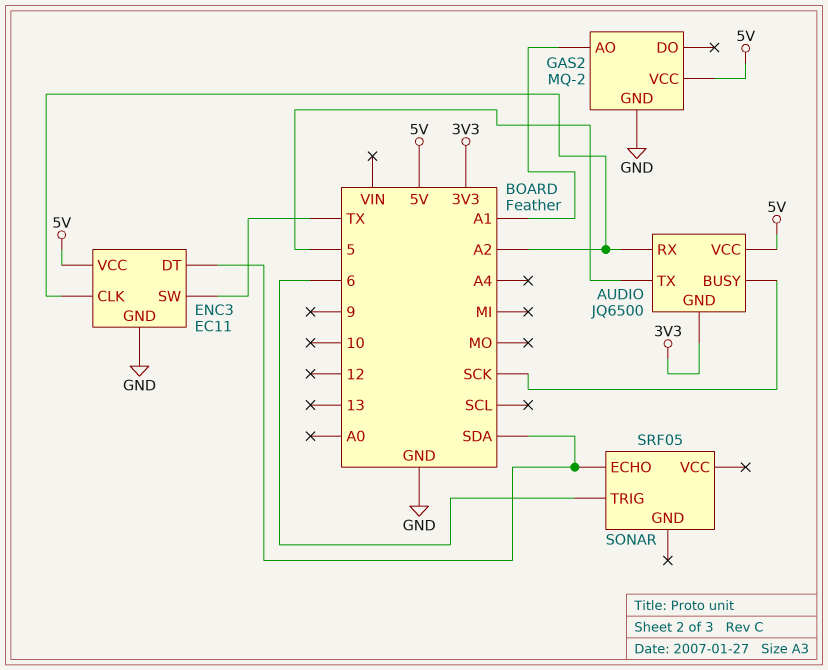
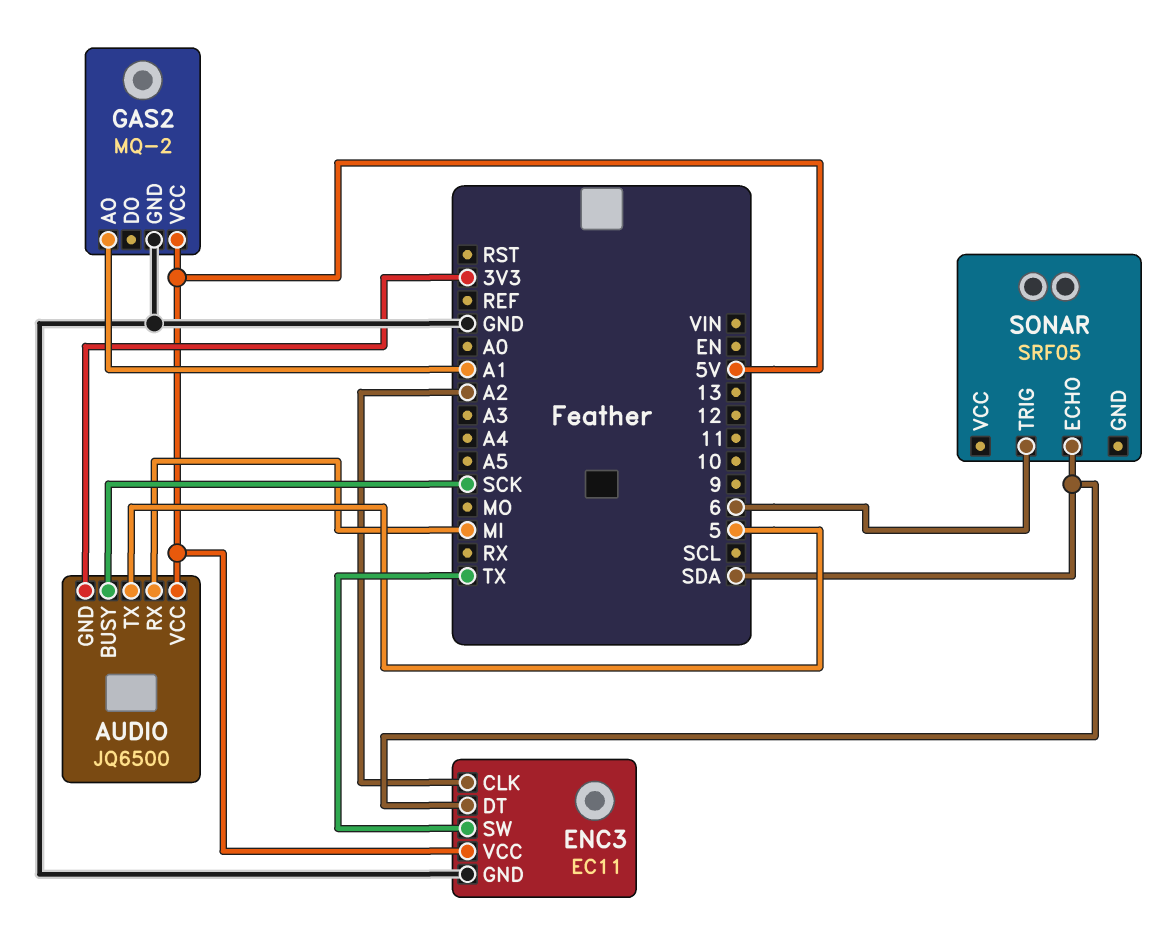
AUDIO pin RX: A2 -> MI

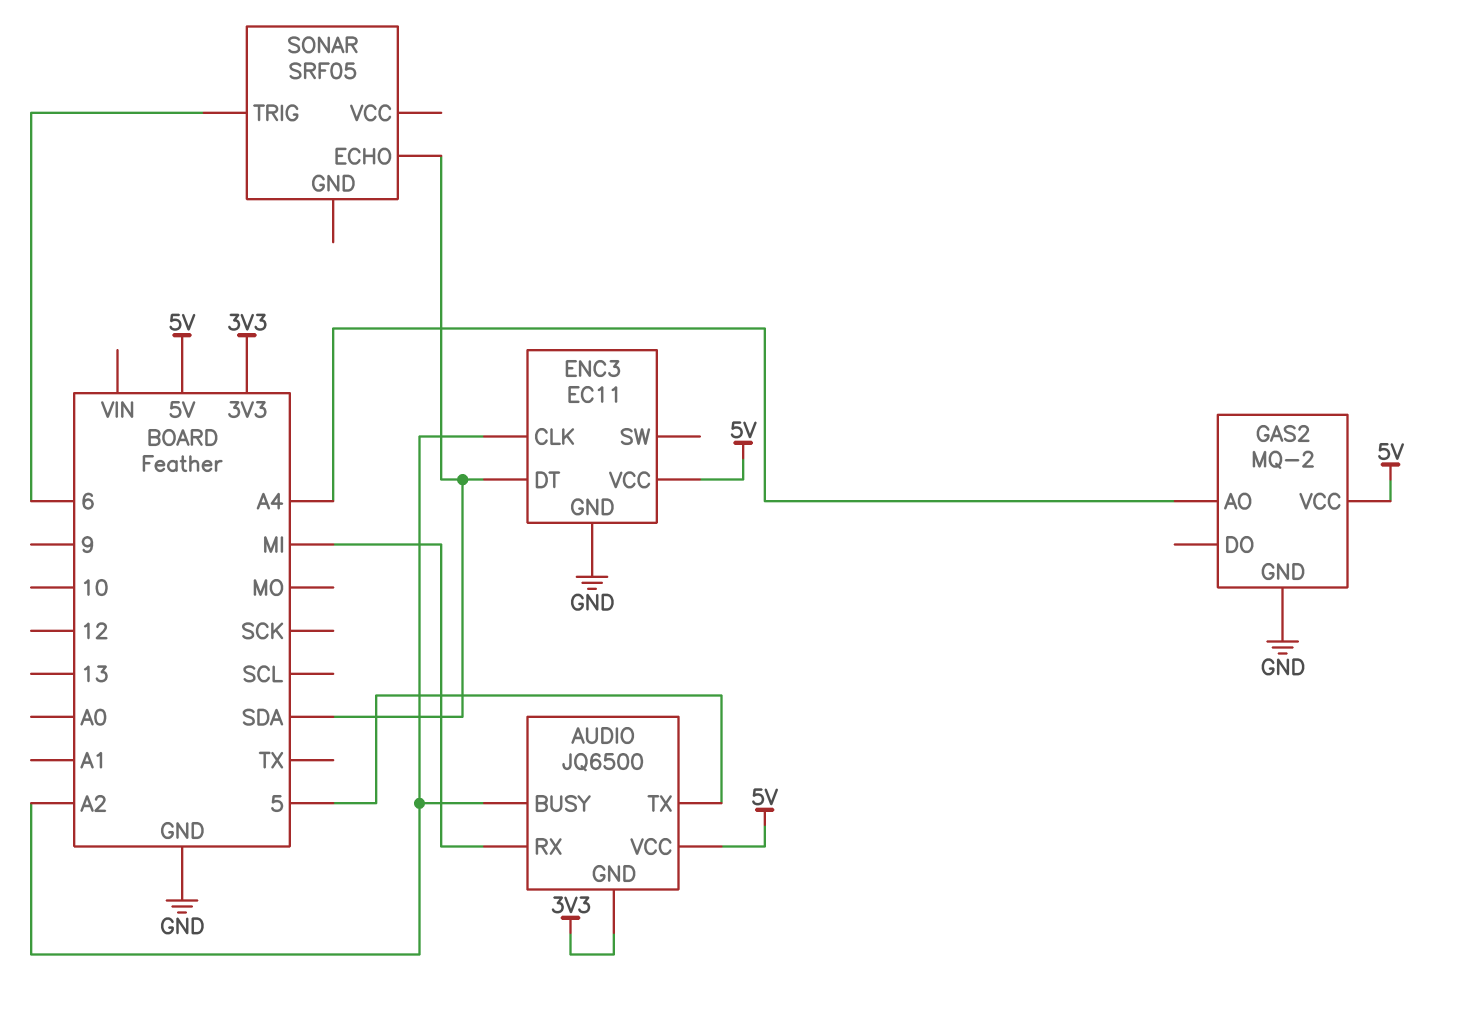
AUDIO pin BUSY: SCK -> A2
ENC3 pin SW: TX -> none
GAS2 pin AO: A1 -> A4

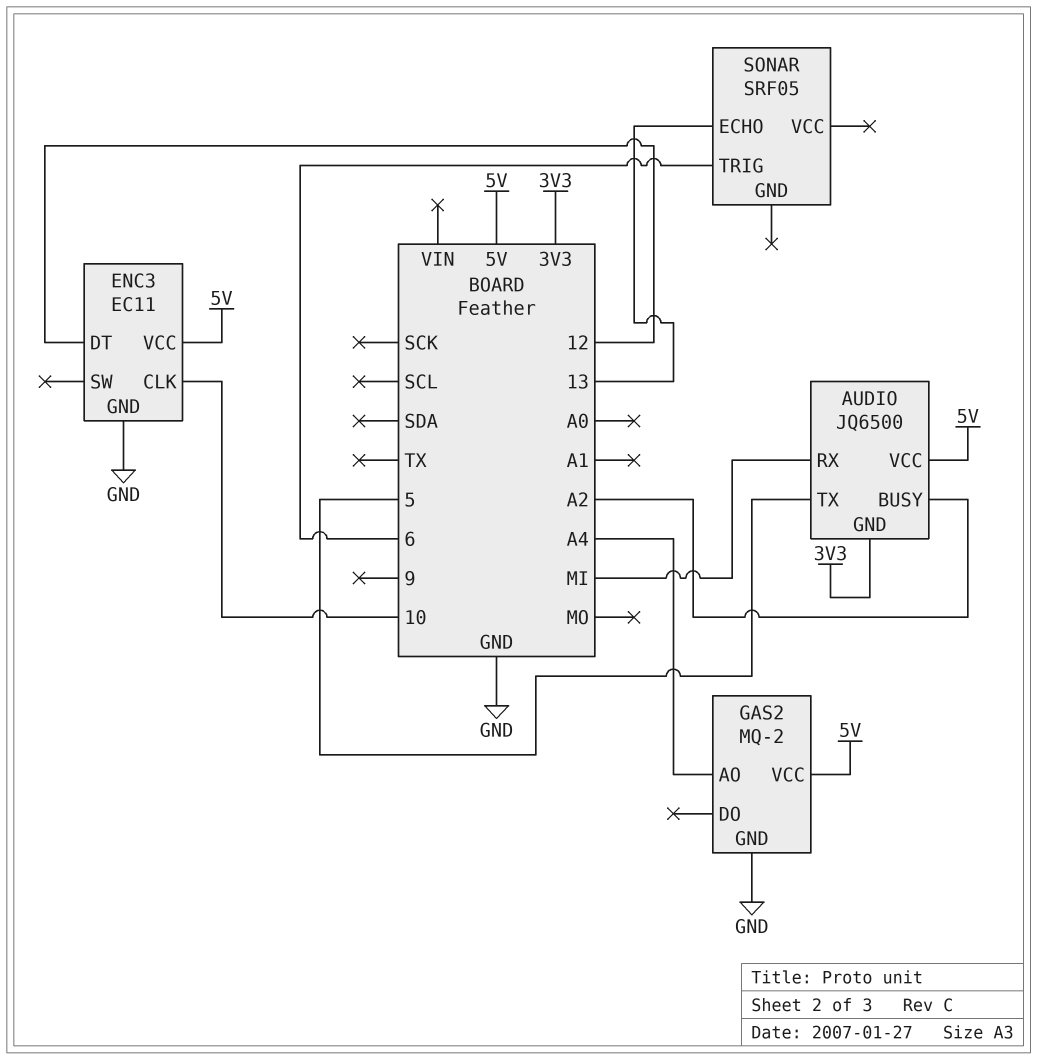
ENC3 pin CLK: A2 -> 10
ENC3 pin DT: SDA -> 12
SONAR pin ECHO: SDA -> 13

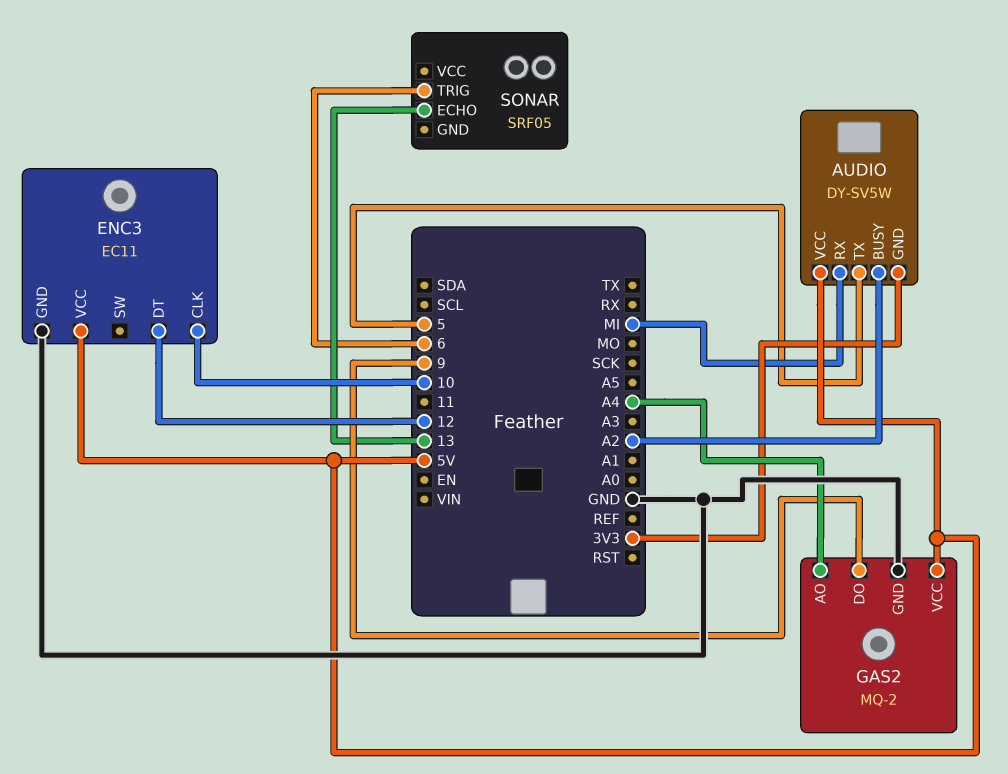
AUDIO: JQ6500 -> DY-SV5W
GAS2 pin DO: none -> 9

